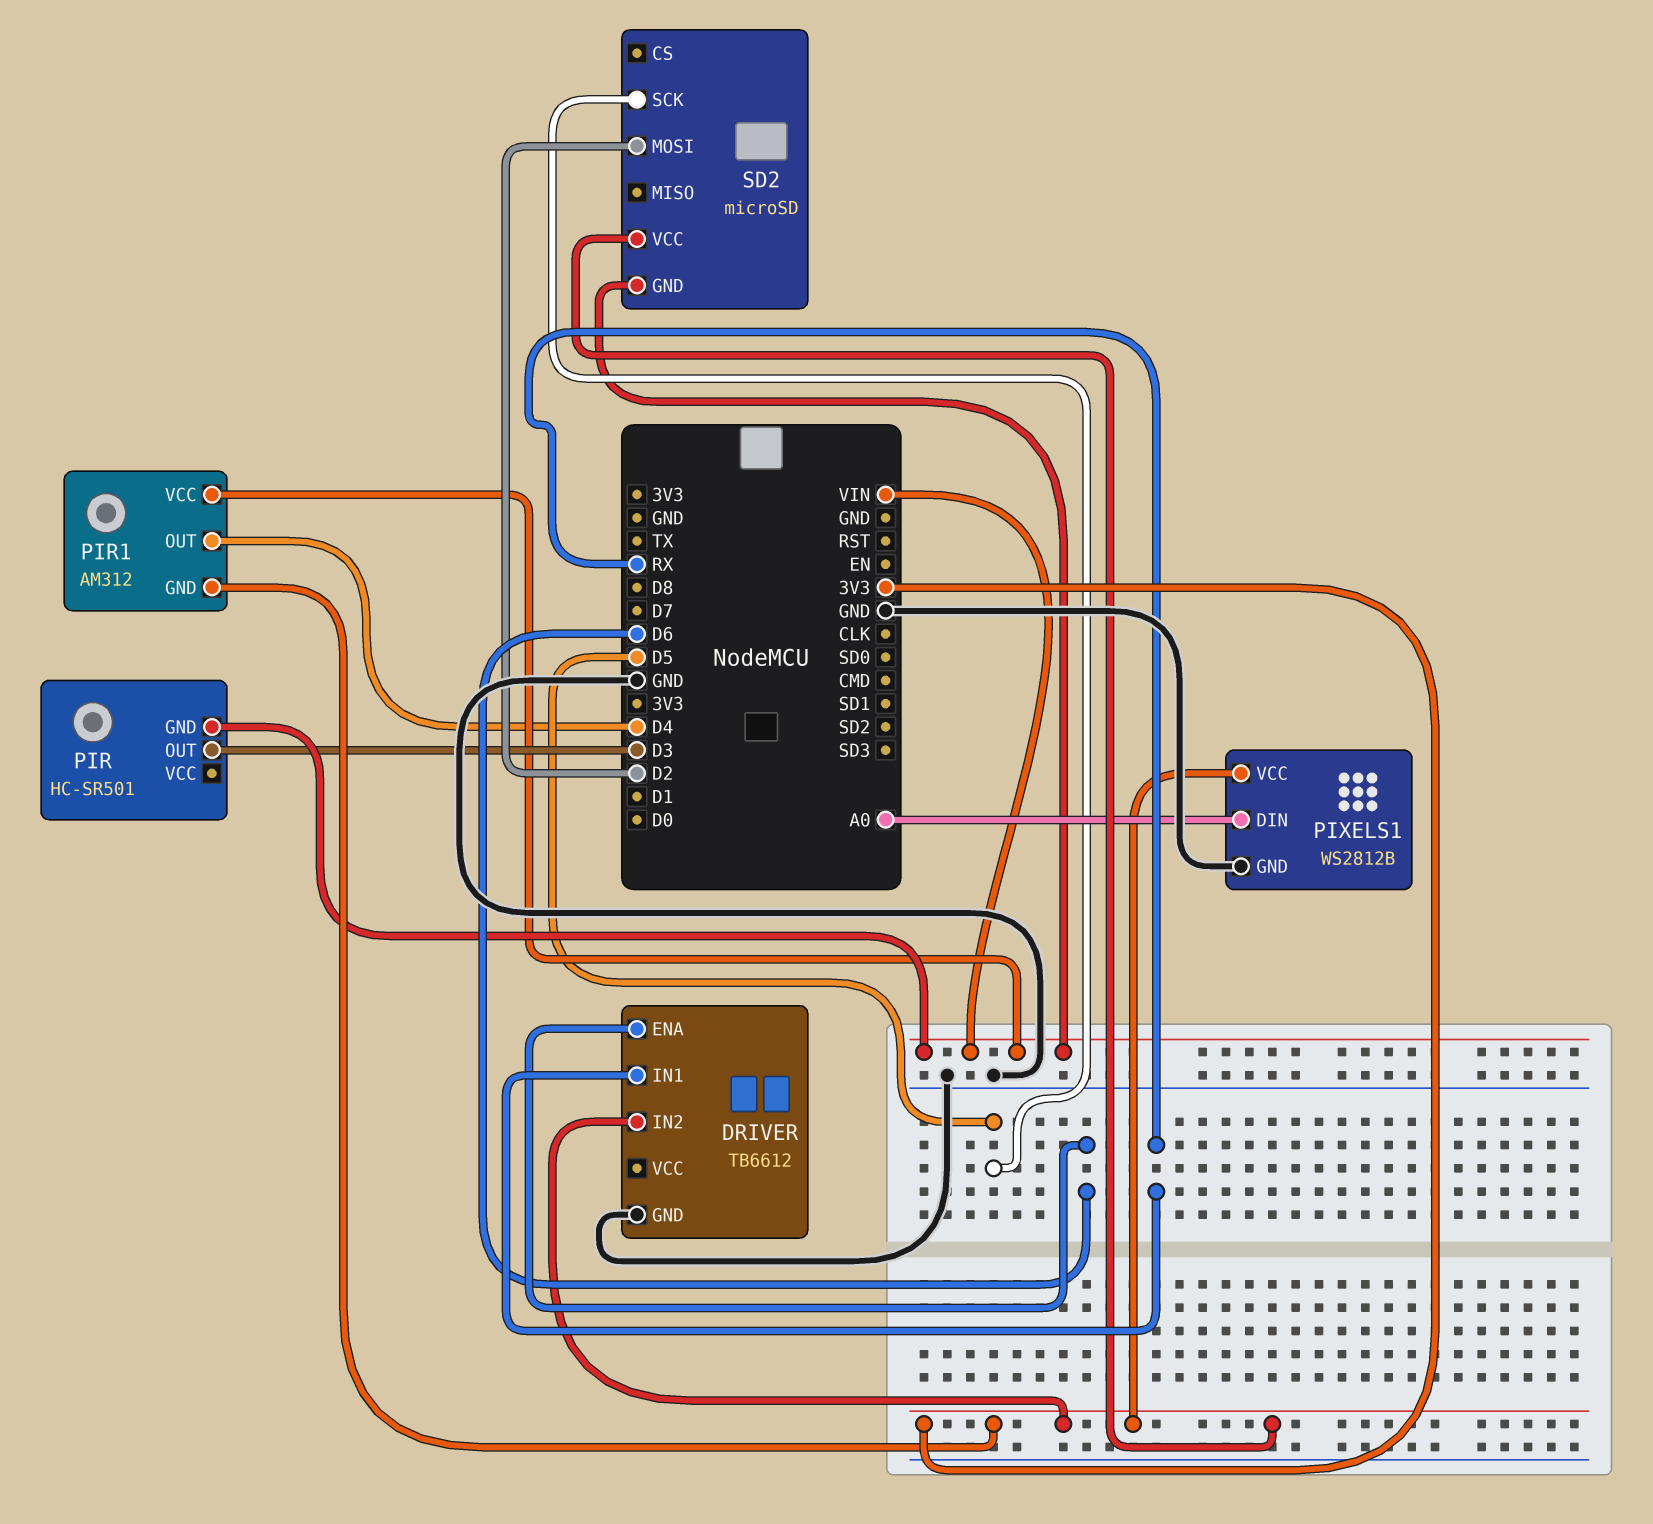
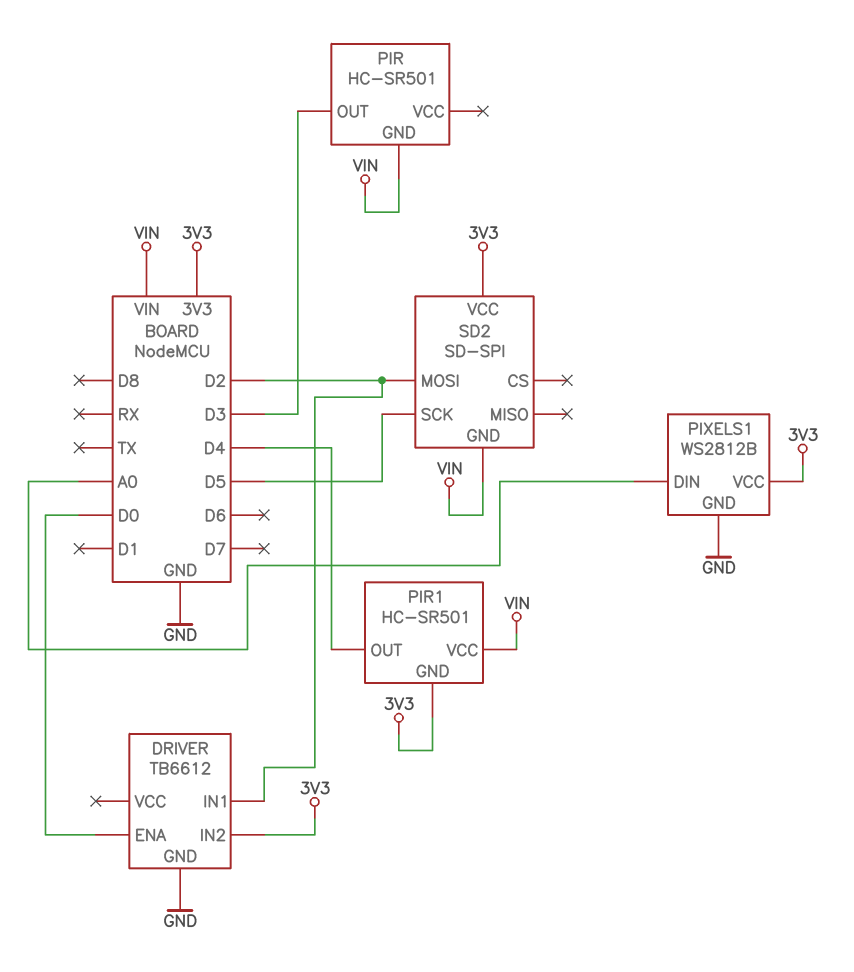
DRIVER pin ENA: D6 -> D0
DRIVER pin IN1: RX -> D2
PIR1: AM312 -> HC-SR501
SD2: microSD -> SD-SPI

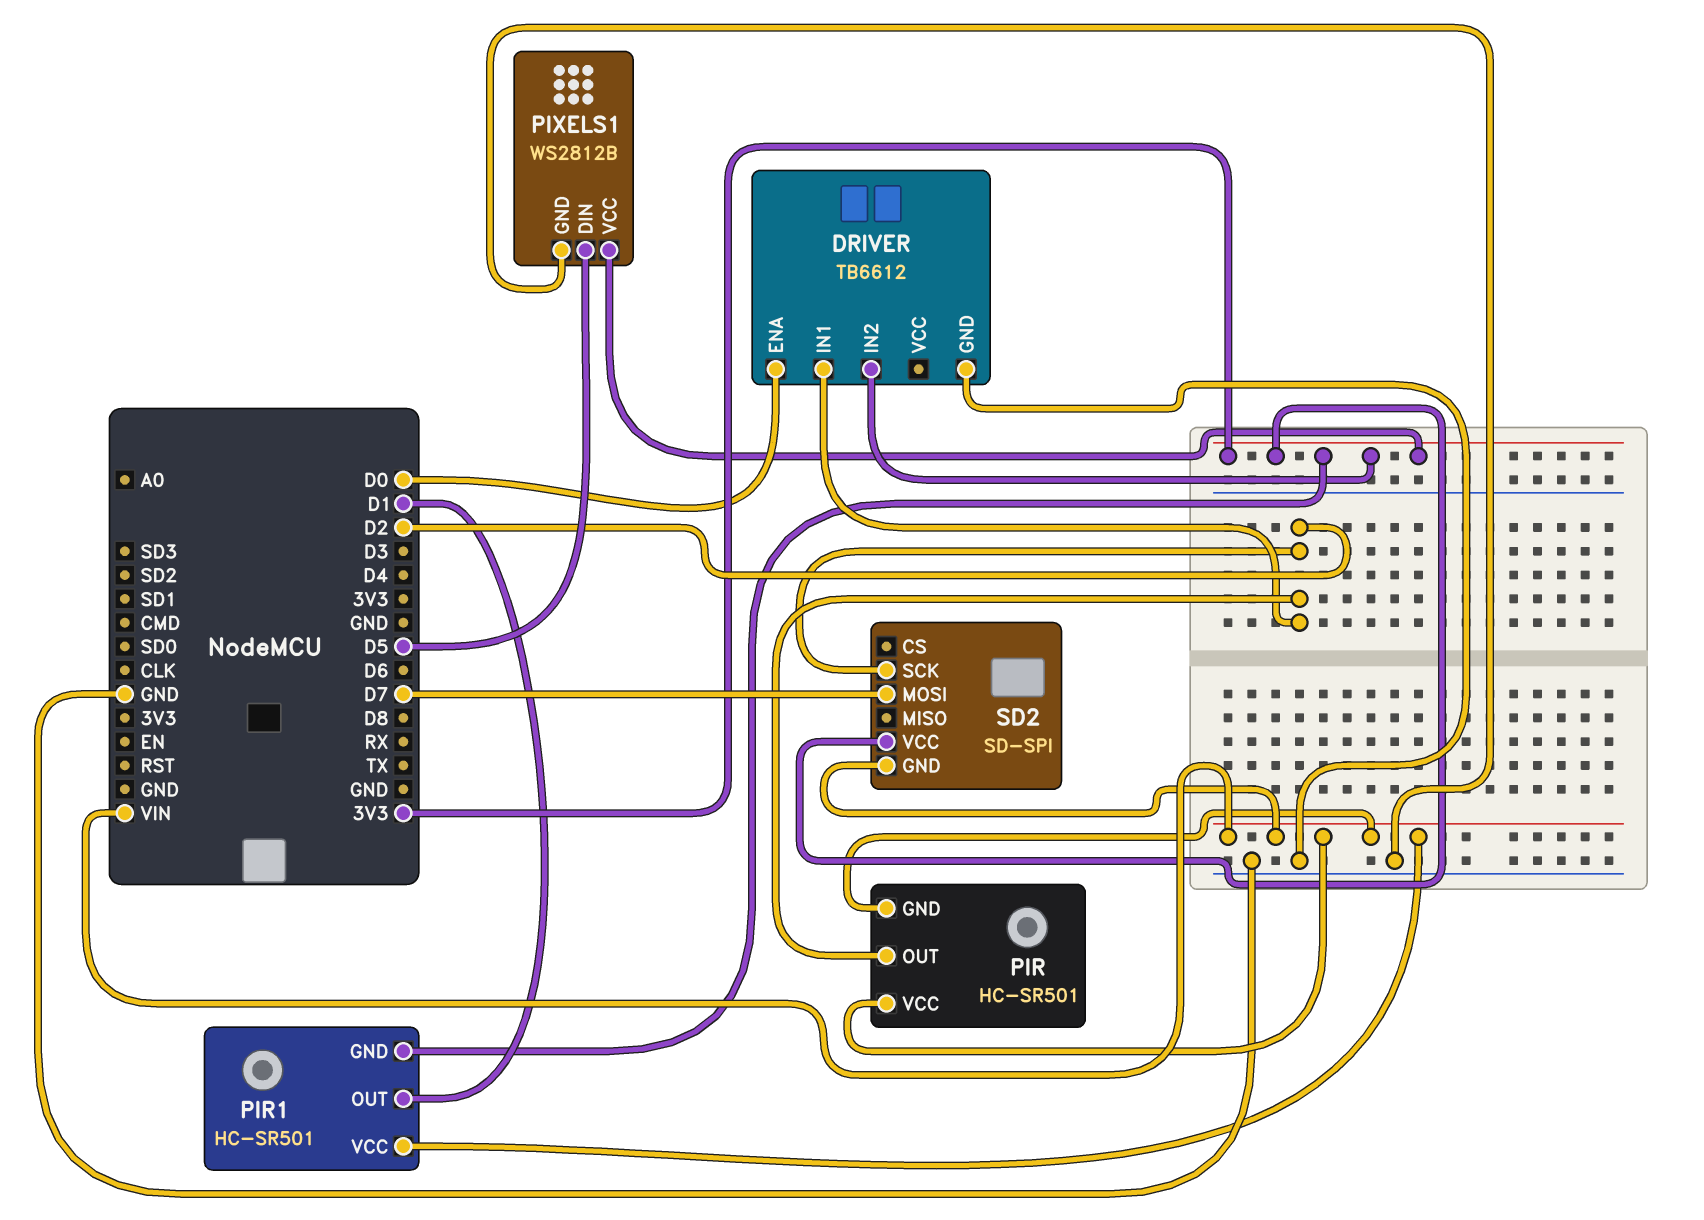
PIR pin OUT: D3 -> D2
PIR pin VCC: none -> VIN
PIR1 pin OUT: D4 -> D1
PIXELS1 pin DIN: A0 -> D5
SD2 pin MOSI: D2 -> D7
SD2 pin SCK: D5 -> D2

